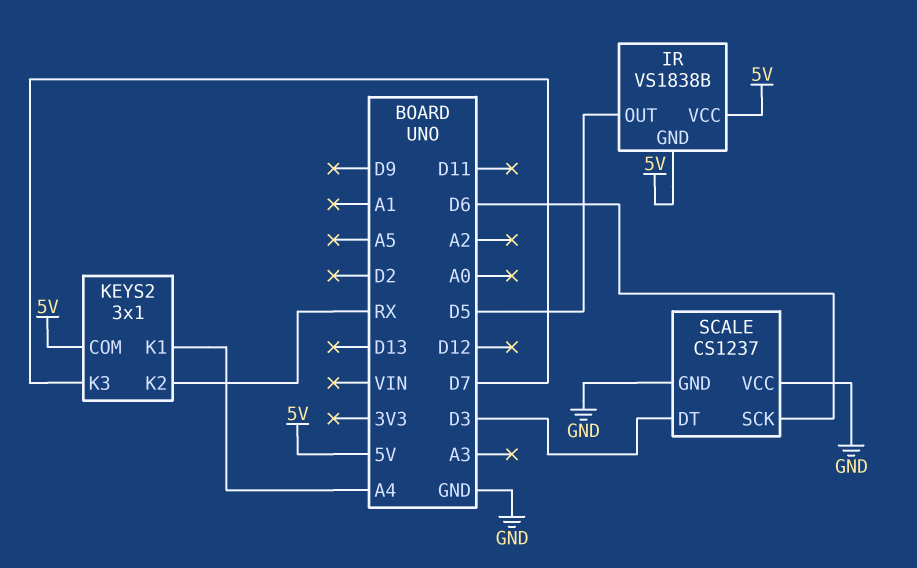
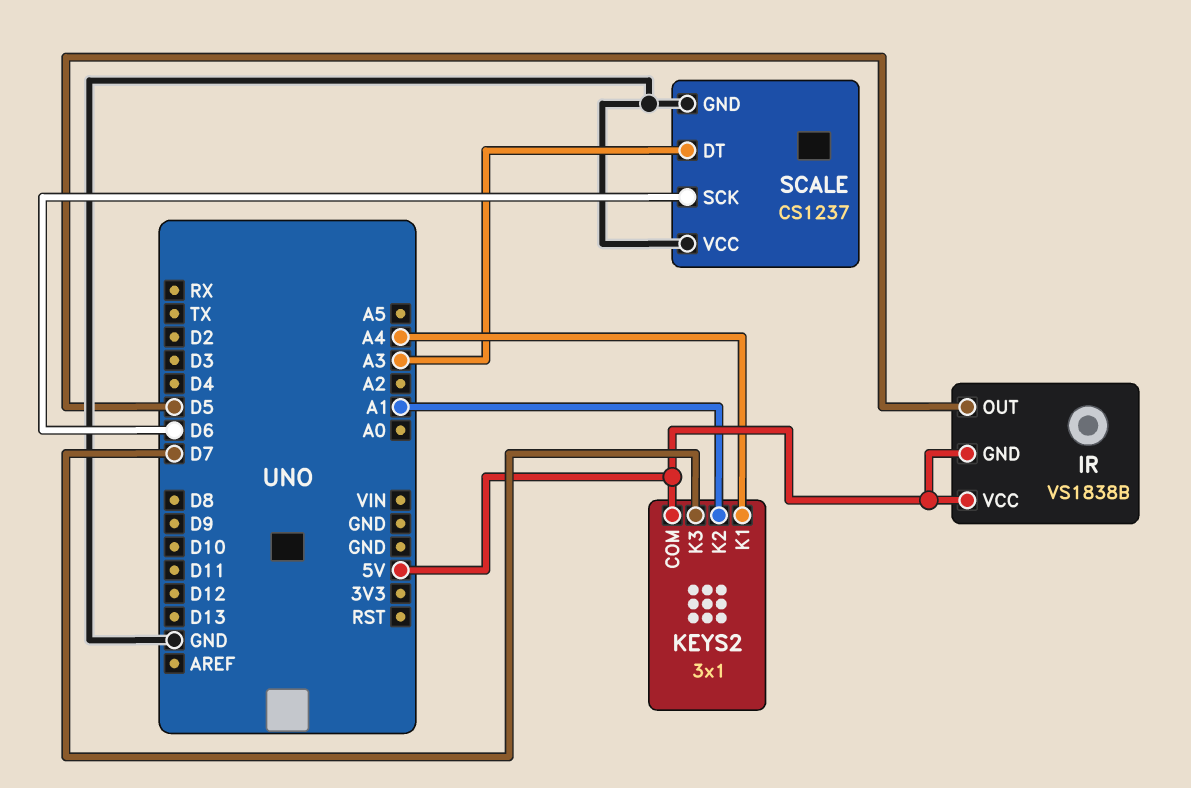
KEYS2 pin K2: RX -> A1
SCALE pin DT: D3 -> A3

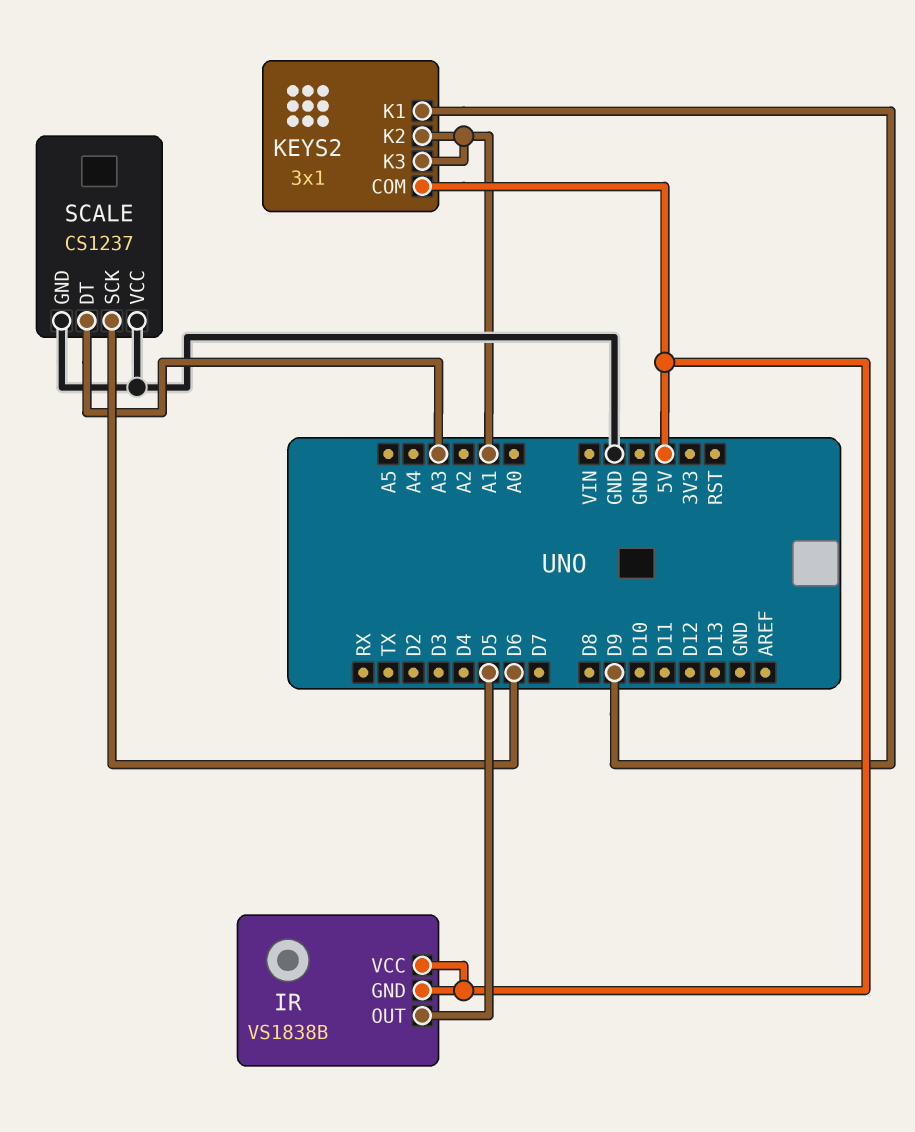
KEYS2 pin K1: A4 -> D9
KEYS2 pin K3: D7 -> A1

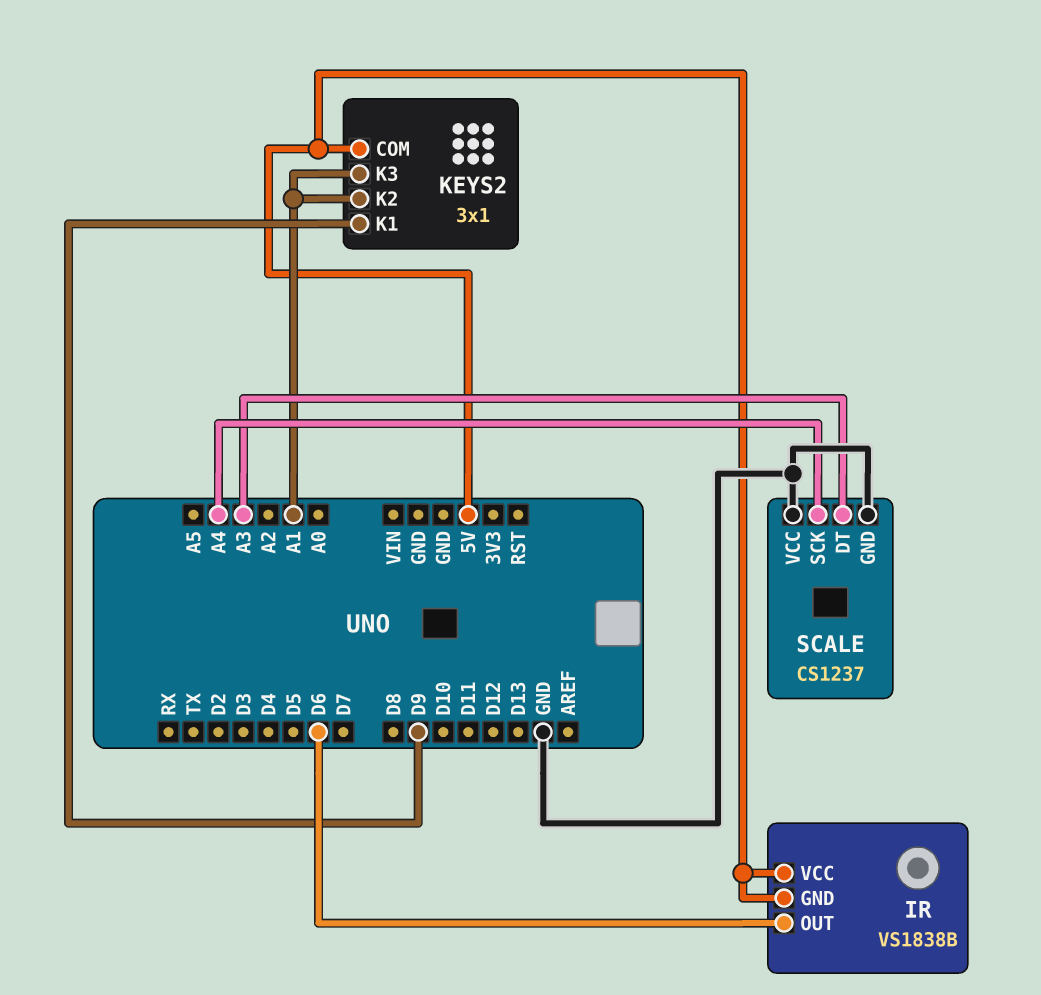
IR pin OUT: D5 -> D6
SCALE pin SCK: D6 -> A4

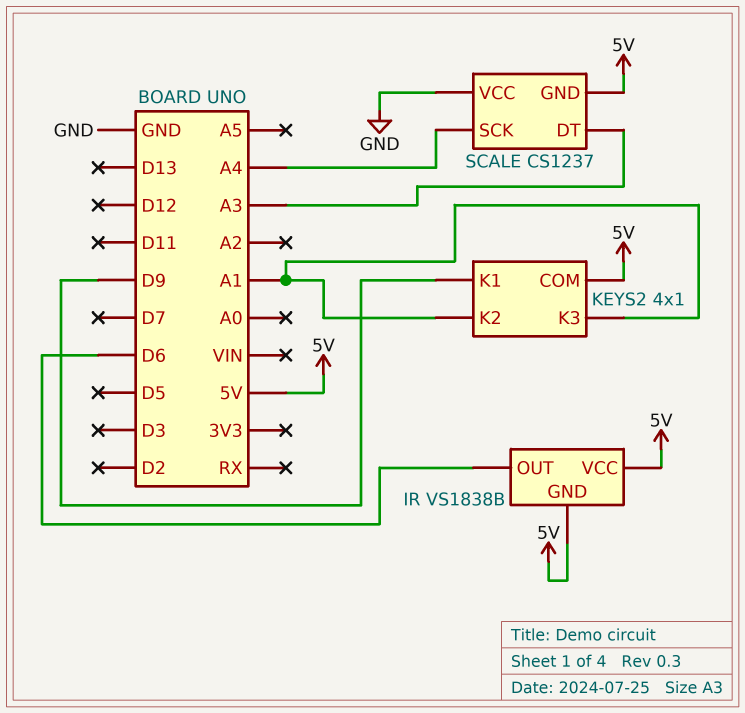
KEYS2: 3x1 -> 4x1
SCALE pin GND: GND -> 5V

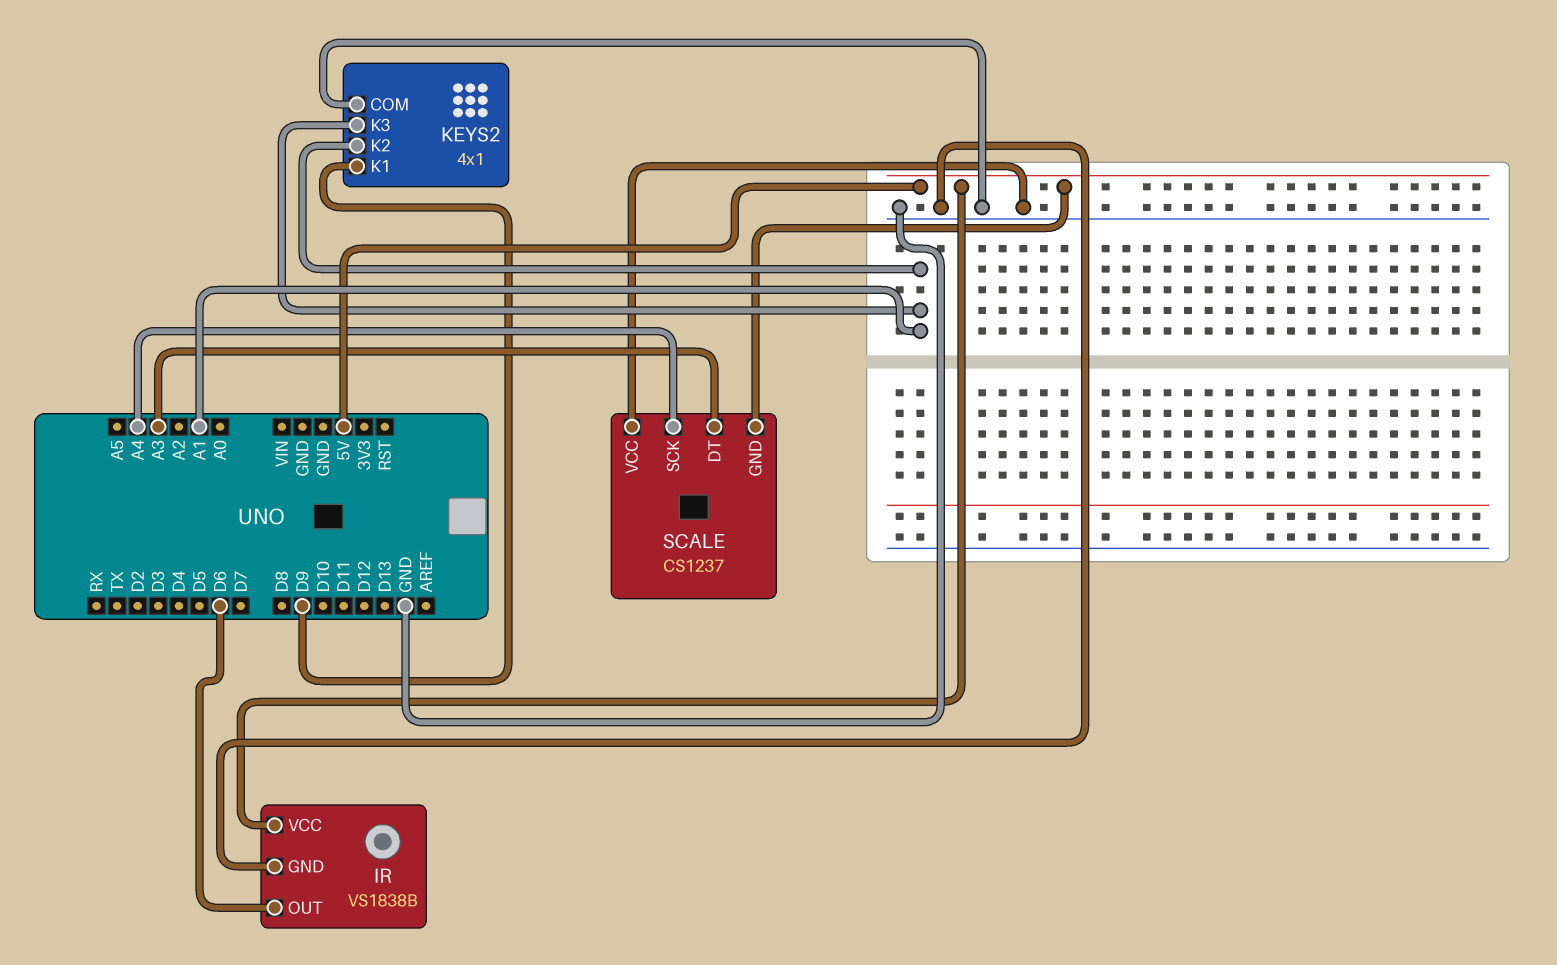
IR pin GND: 5V -> GND
KEYS2 pin COM: 5V -> GND

